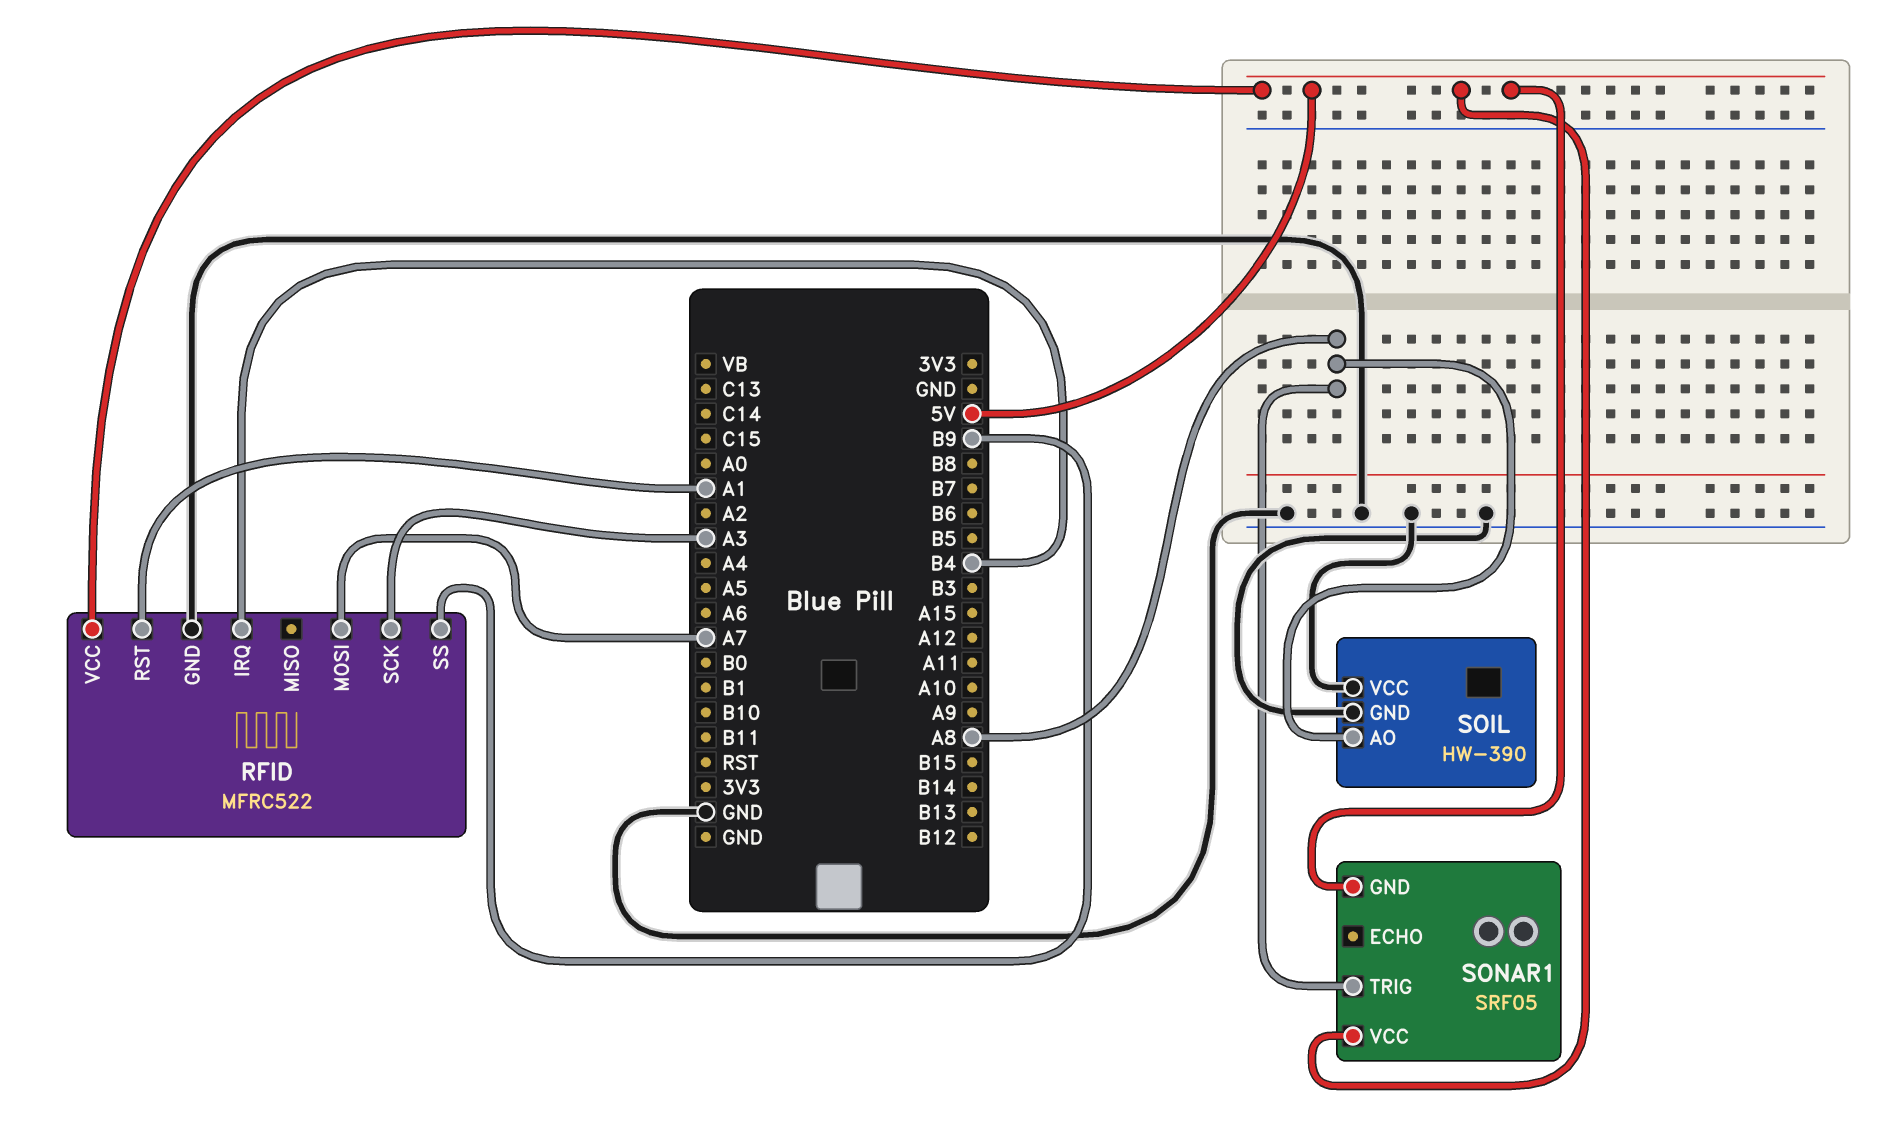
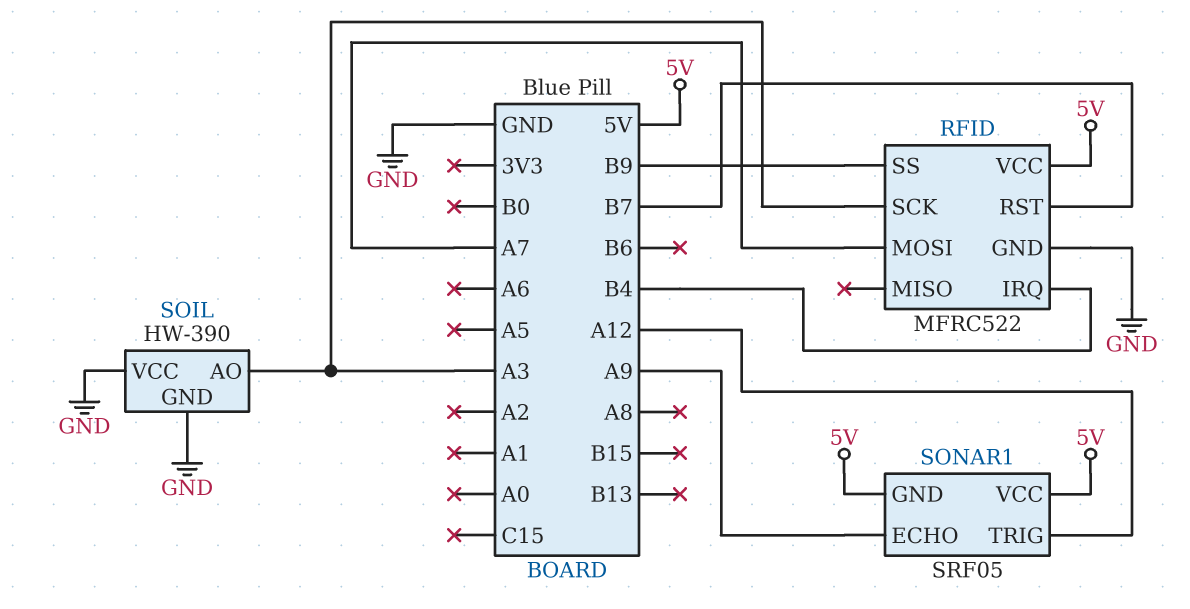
RFID pin RST: A1 -> B7
SOIL pin AO: A8 -> A3
SONAR1 pin ECHO: none -> A9
SONAR1 pin TRIG: A8 -> A12

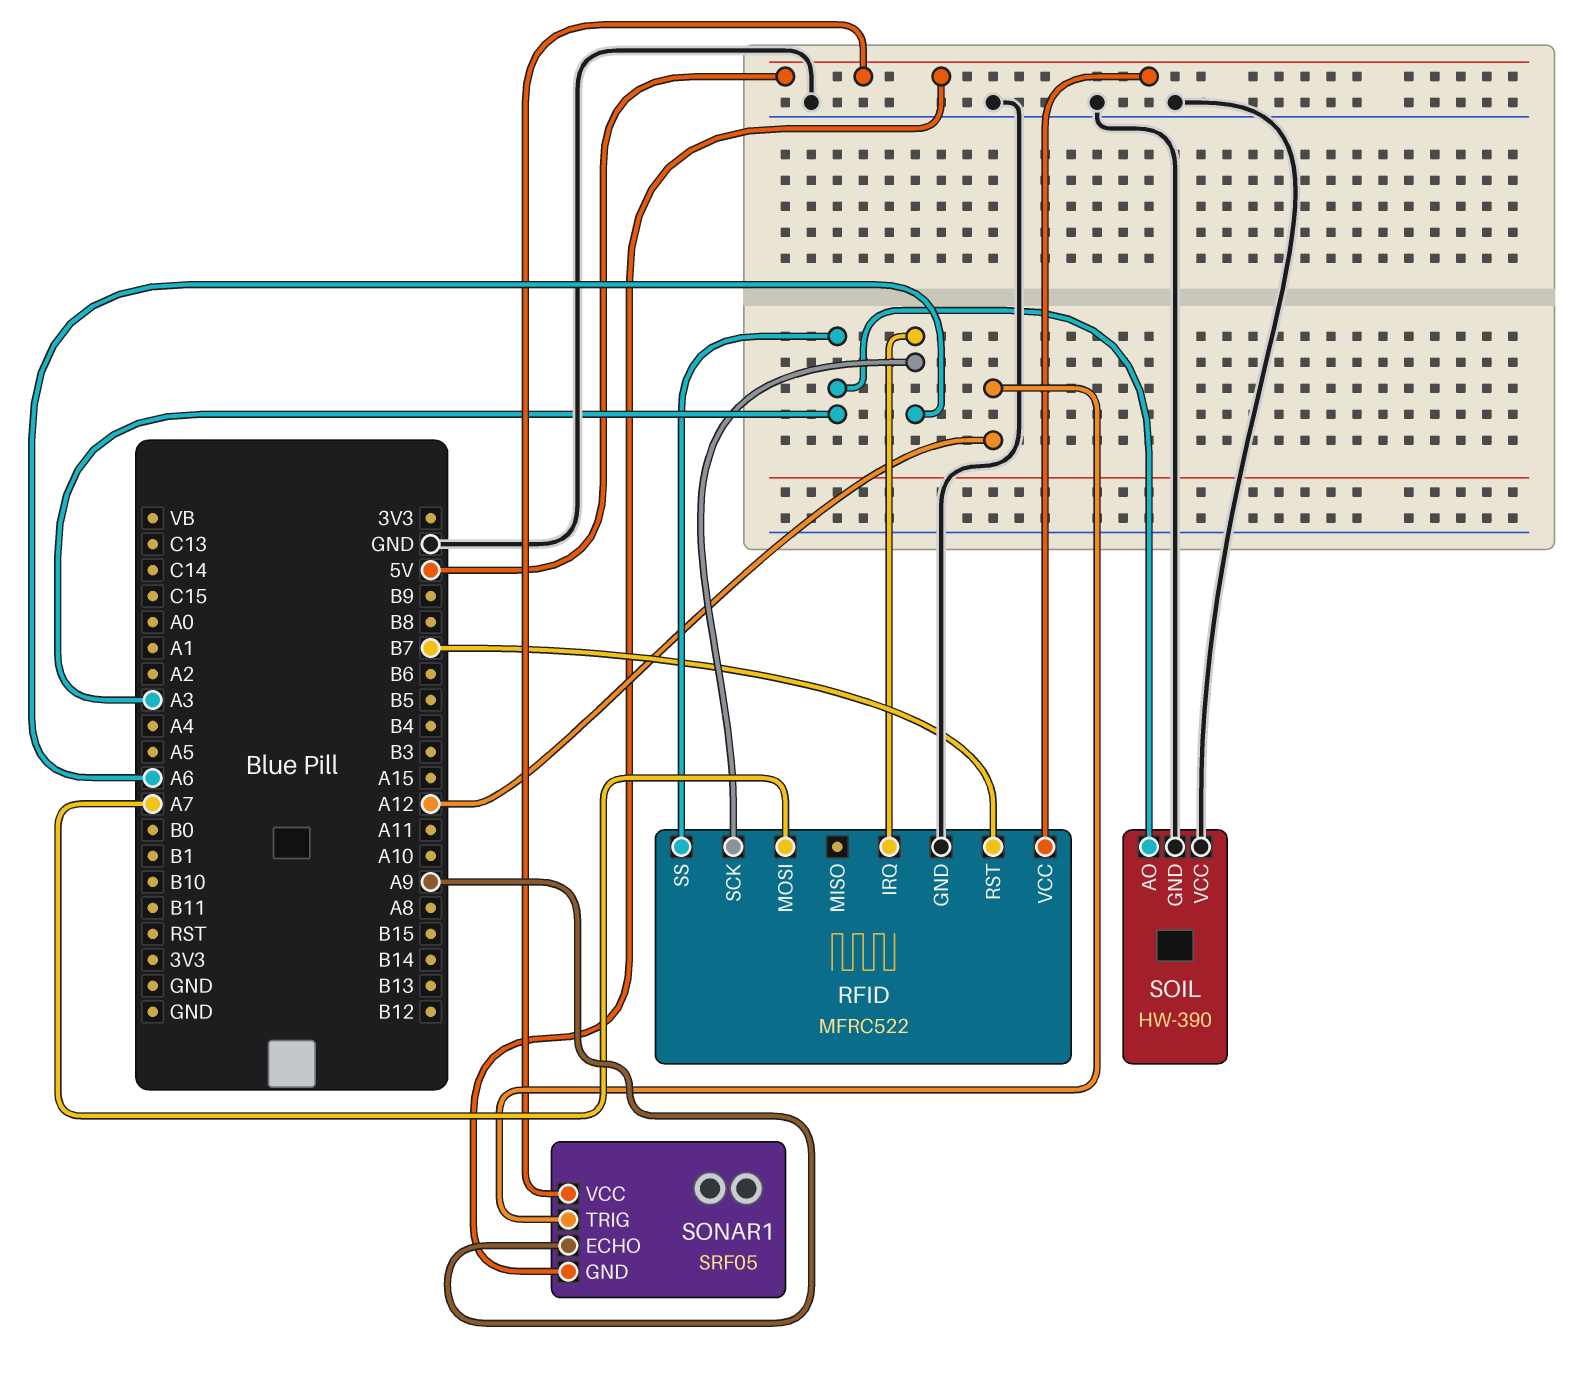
RFID pin IRQ: B4 -> A6
RFID pin SCK: A3 -> A6
RFID pin SS: B9 -> A3

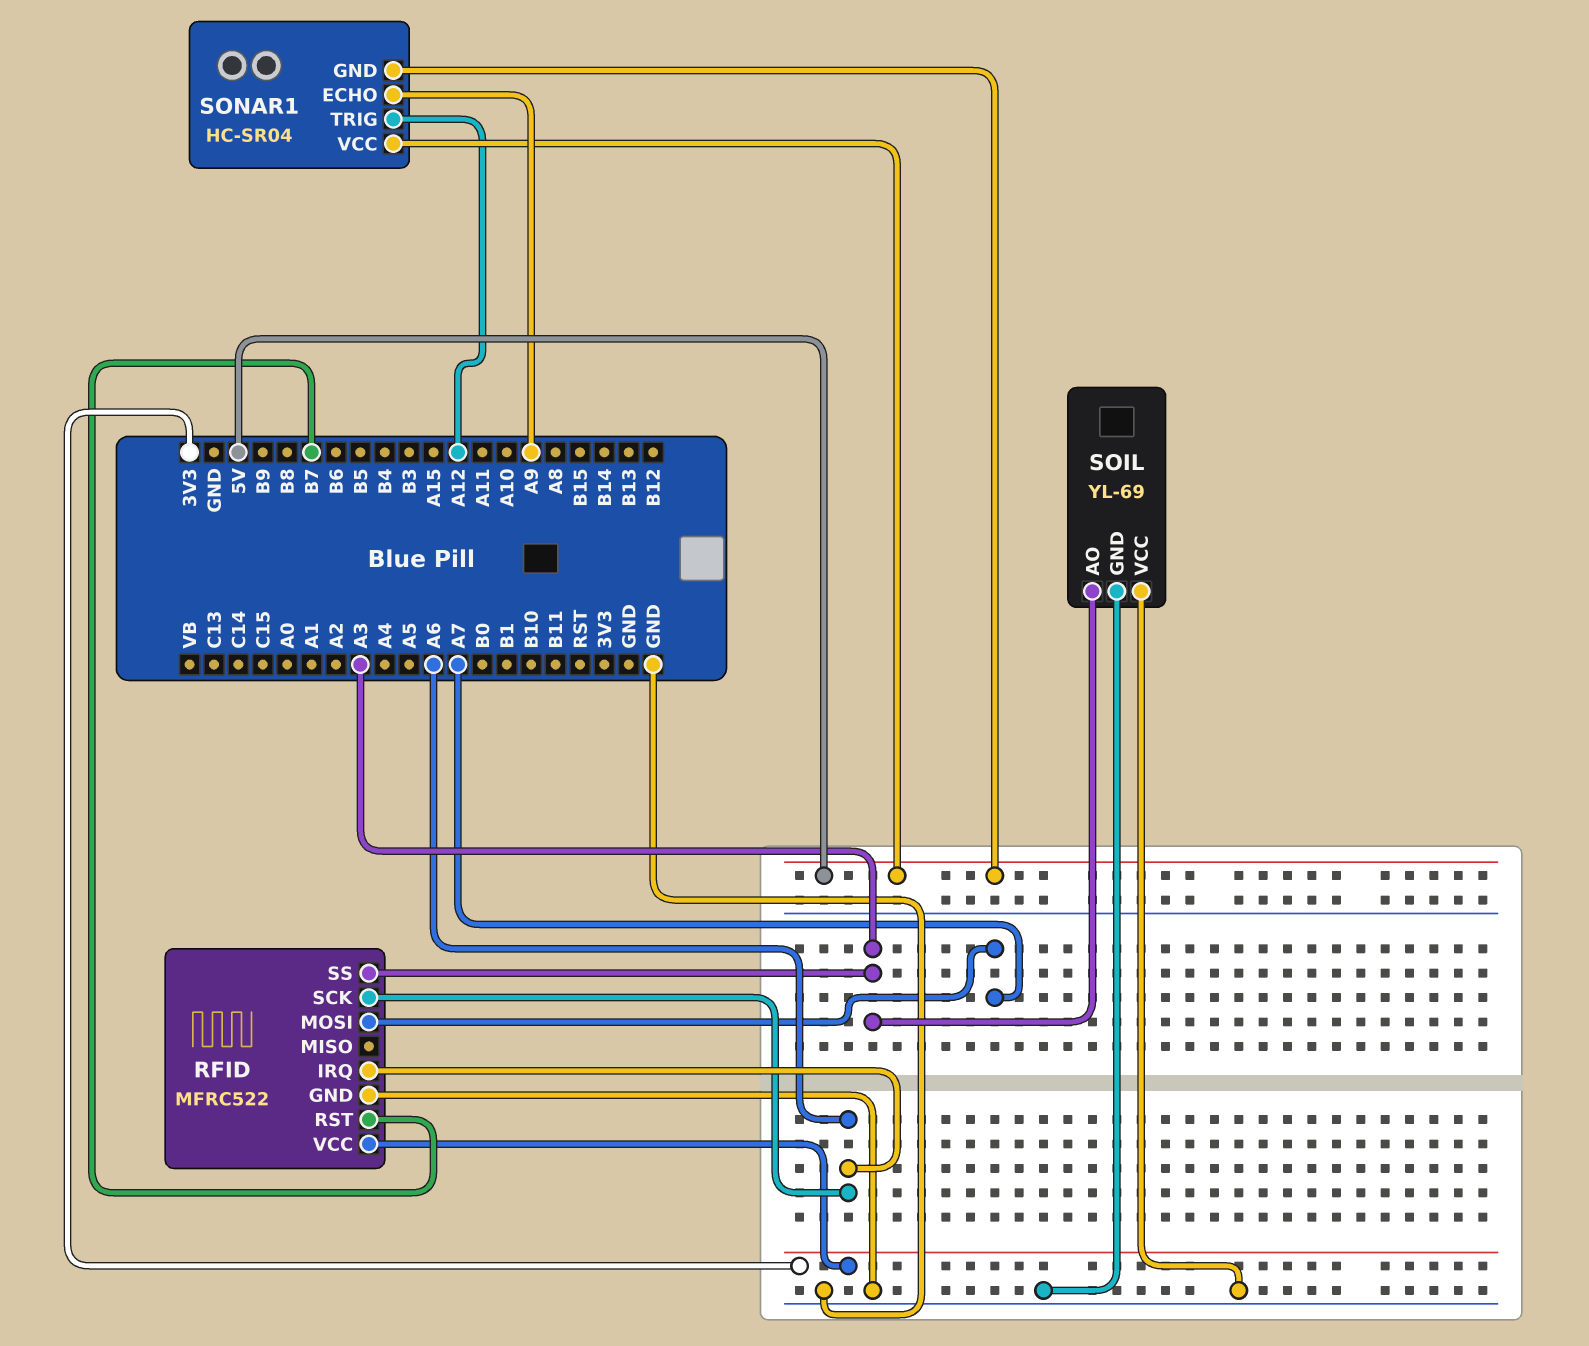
RFID pin VCC: 5V -> 3V3
SOIL: HW-390 -> YL-69
SONAR1: SRF05 -> HC-SR04

